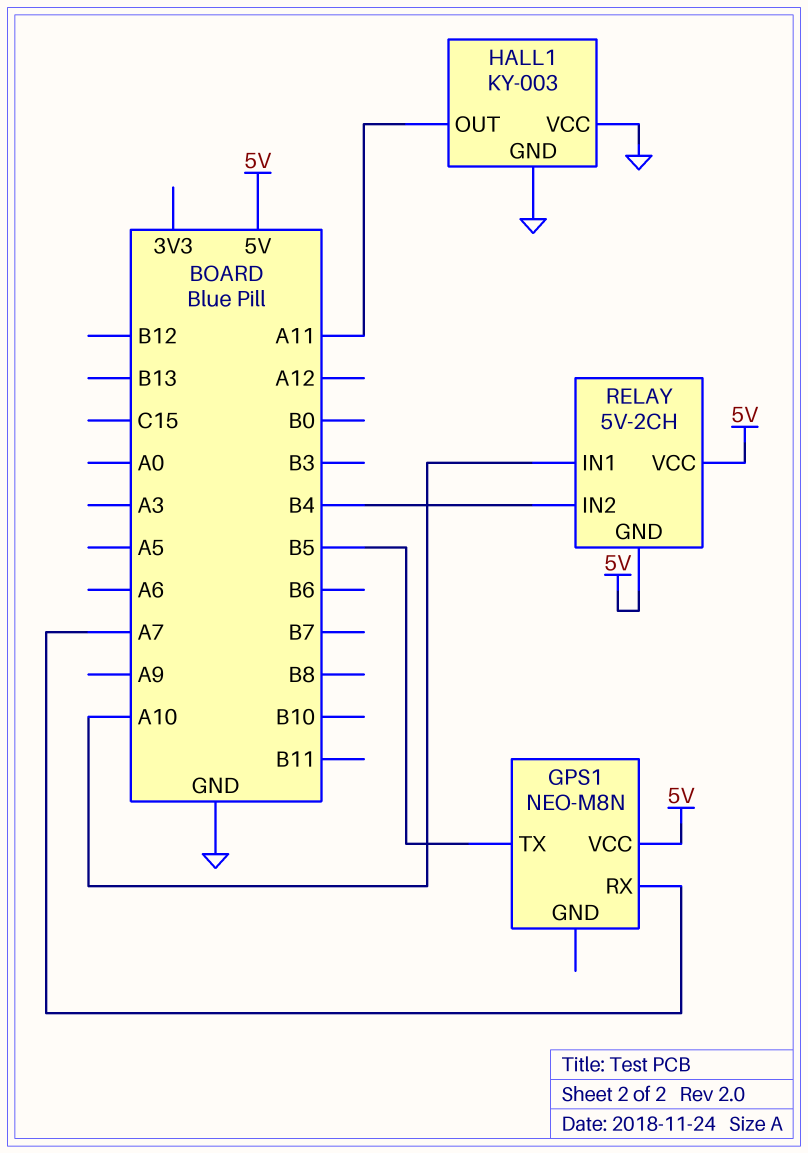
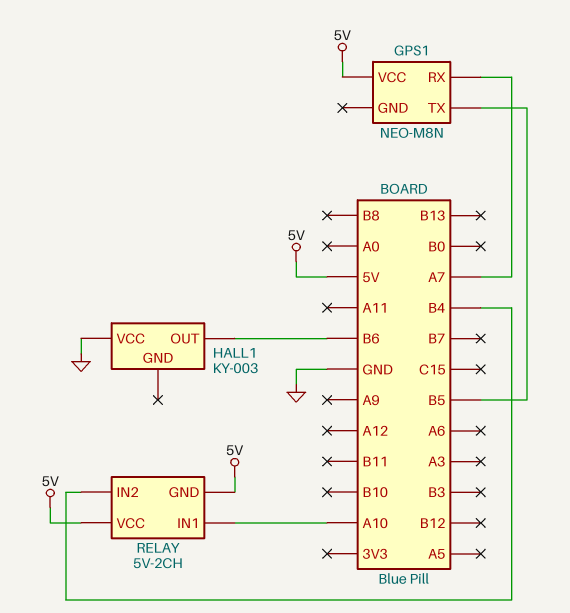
HALL1 pin GND: GND -> none
HALL1 pin OUT: A11 -> B6

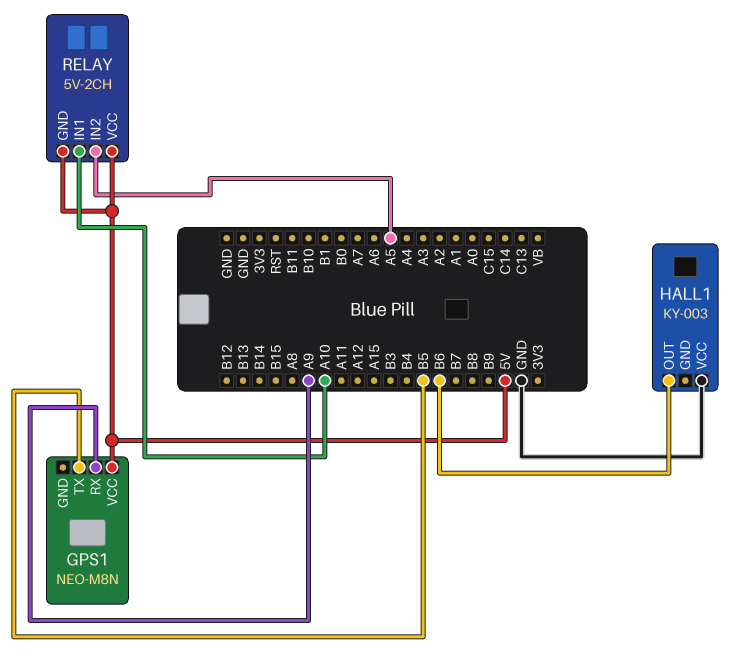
GPS1 pin RX: A7 -> A9
RELAY pin IN2: B4 -> A5

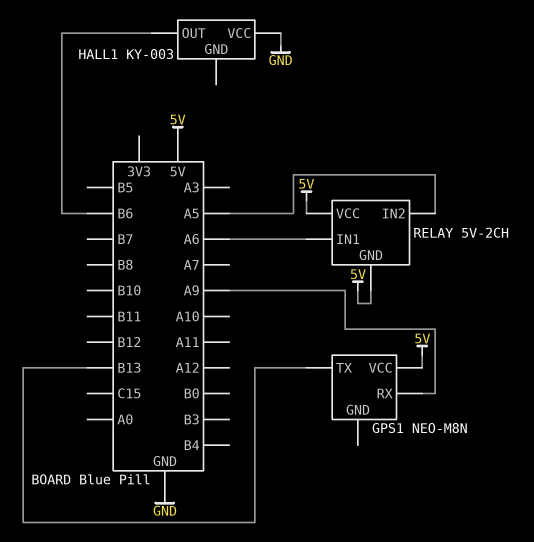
GPS1 pin TX: B5 -> B13
RELAY pin IN1: A10 -> A6

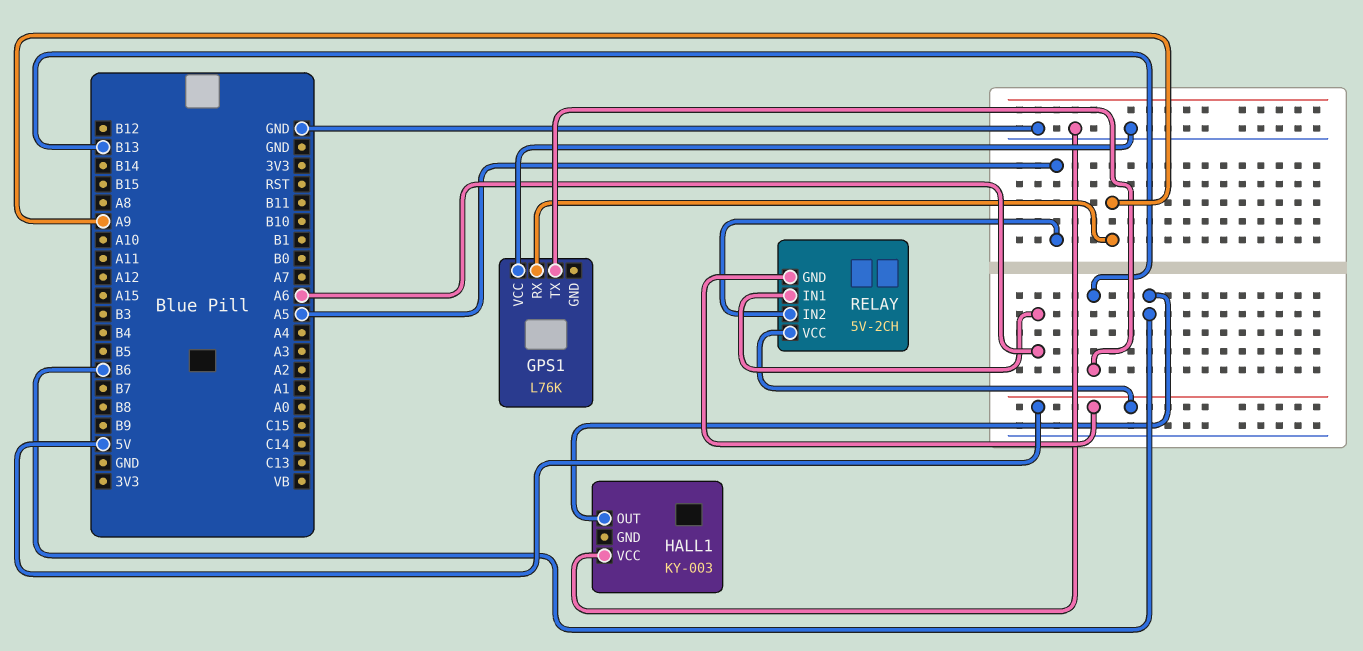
GPS1: NEO-M8N -> L76K
GPS1 pin VCC: 5V -> GND

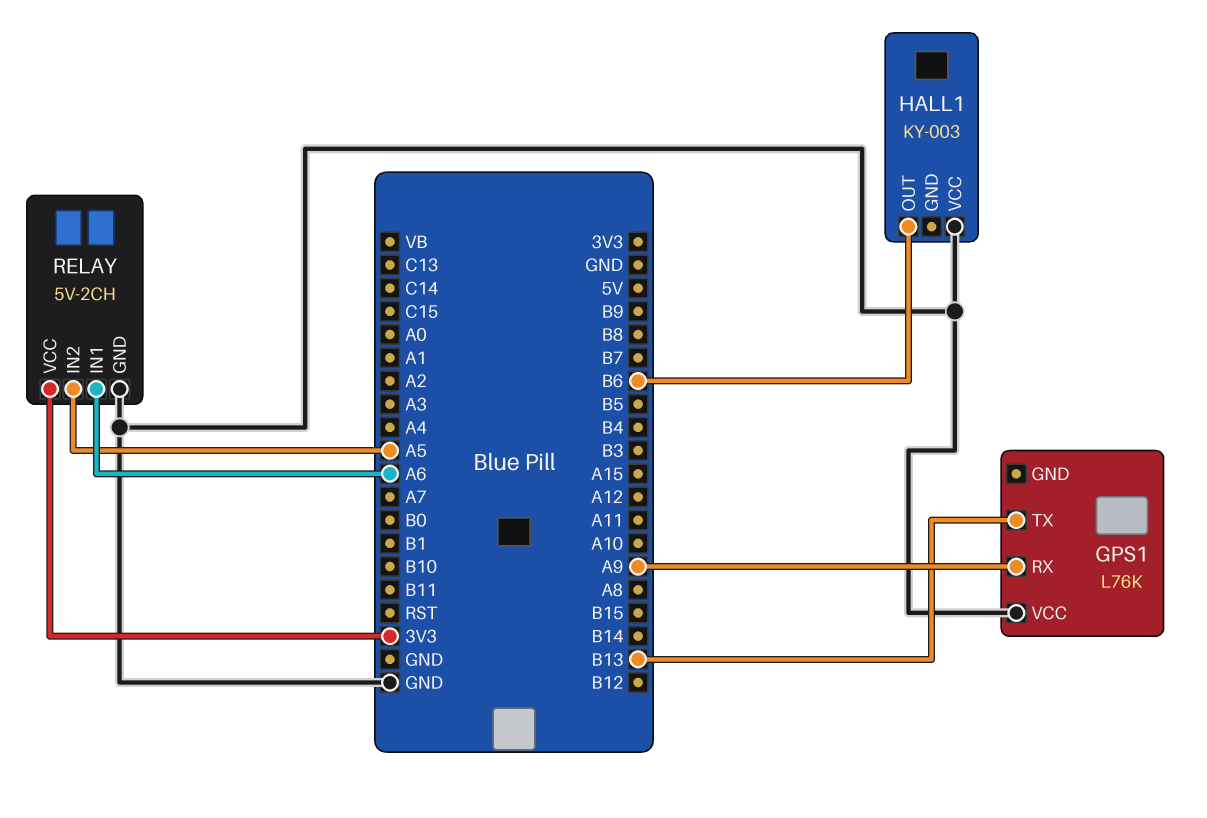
RELAY pin GND: 5V -> GND
RELAY pin VCC: 5V -> 3V3

